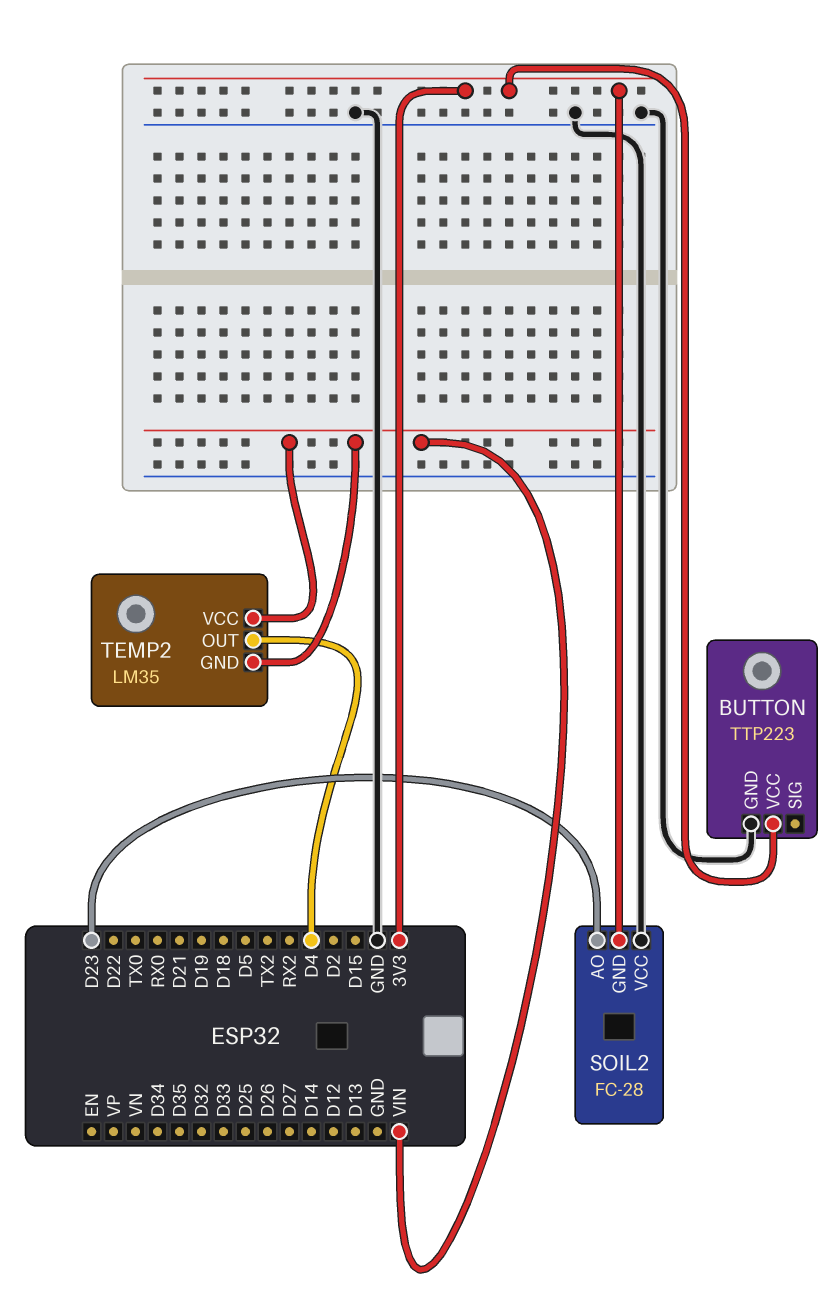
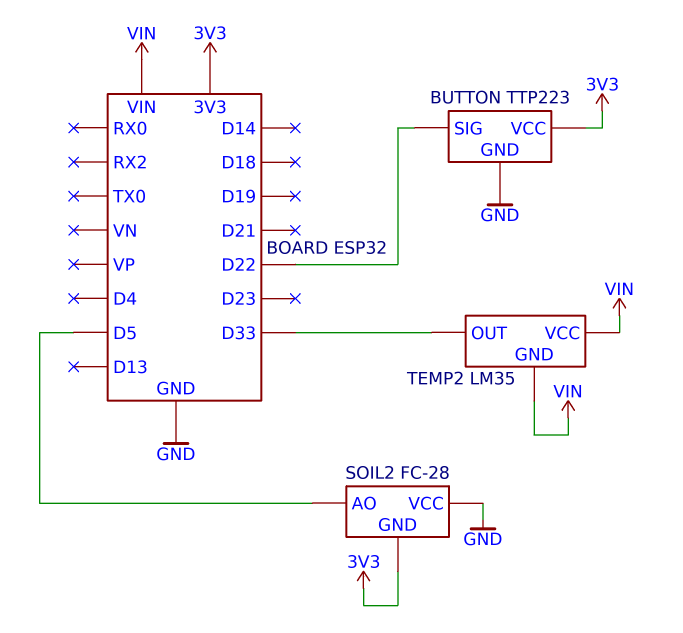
BUTTON pin SIG: none -> D22
SOIL2 pin AO: D23 -> D5
TEMP2 pin OUT: D4 -> D33

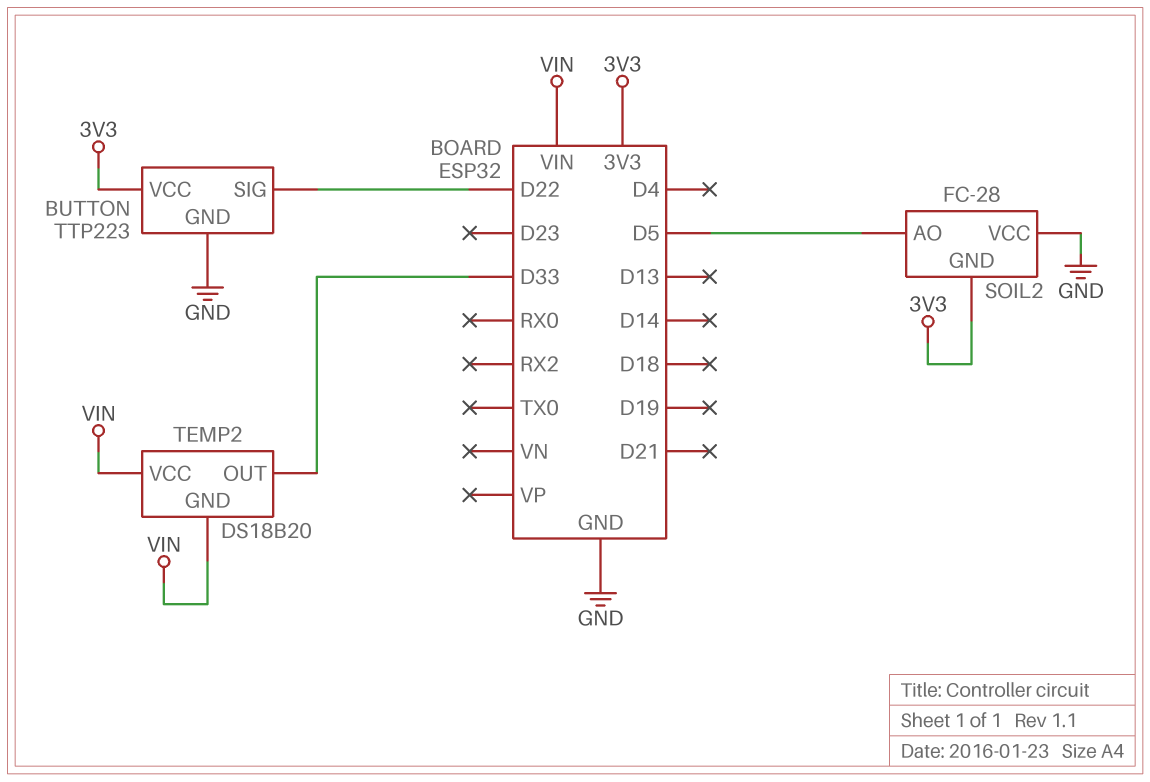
TEMP2: LM35 -> DS18B20

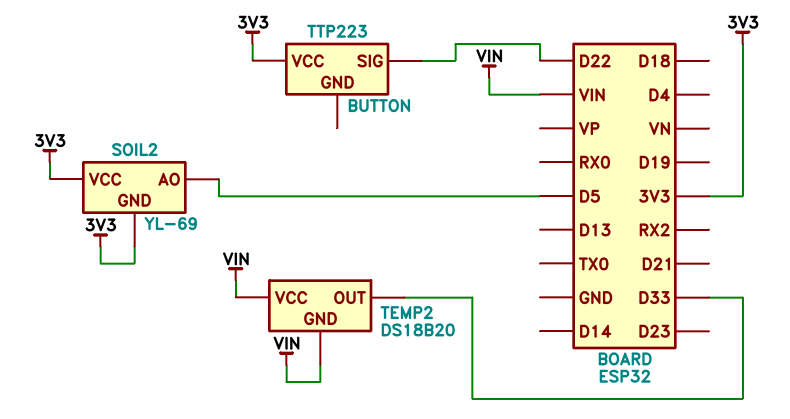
BUTTON pin GND: GND -> none
SOIL2: FC-28 -> YL-69
SOIL2 pin VCC: GND -> 3V3

